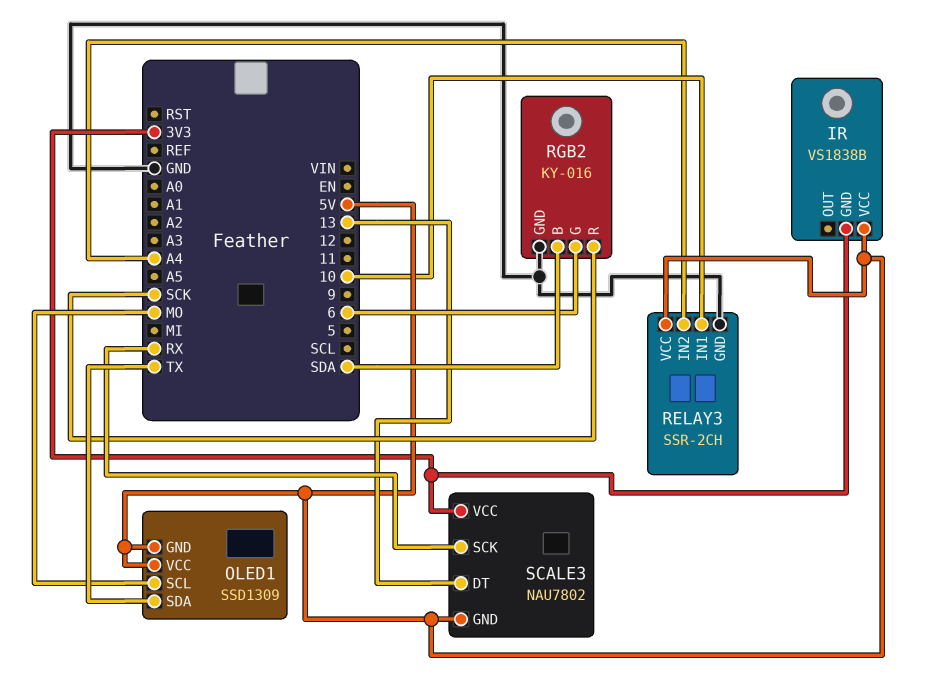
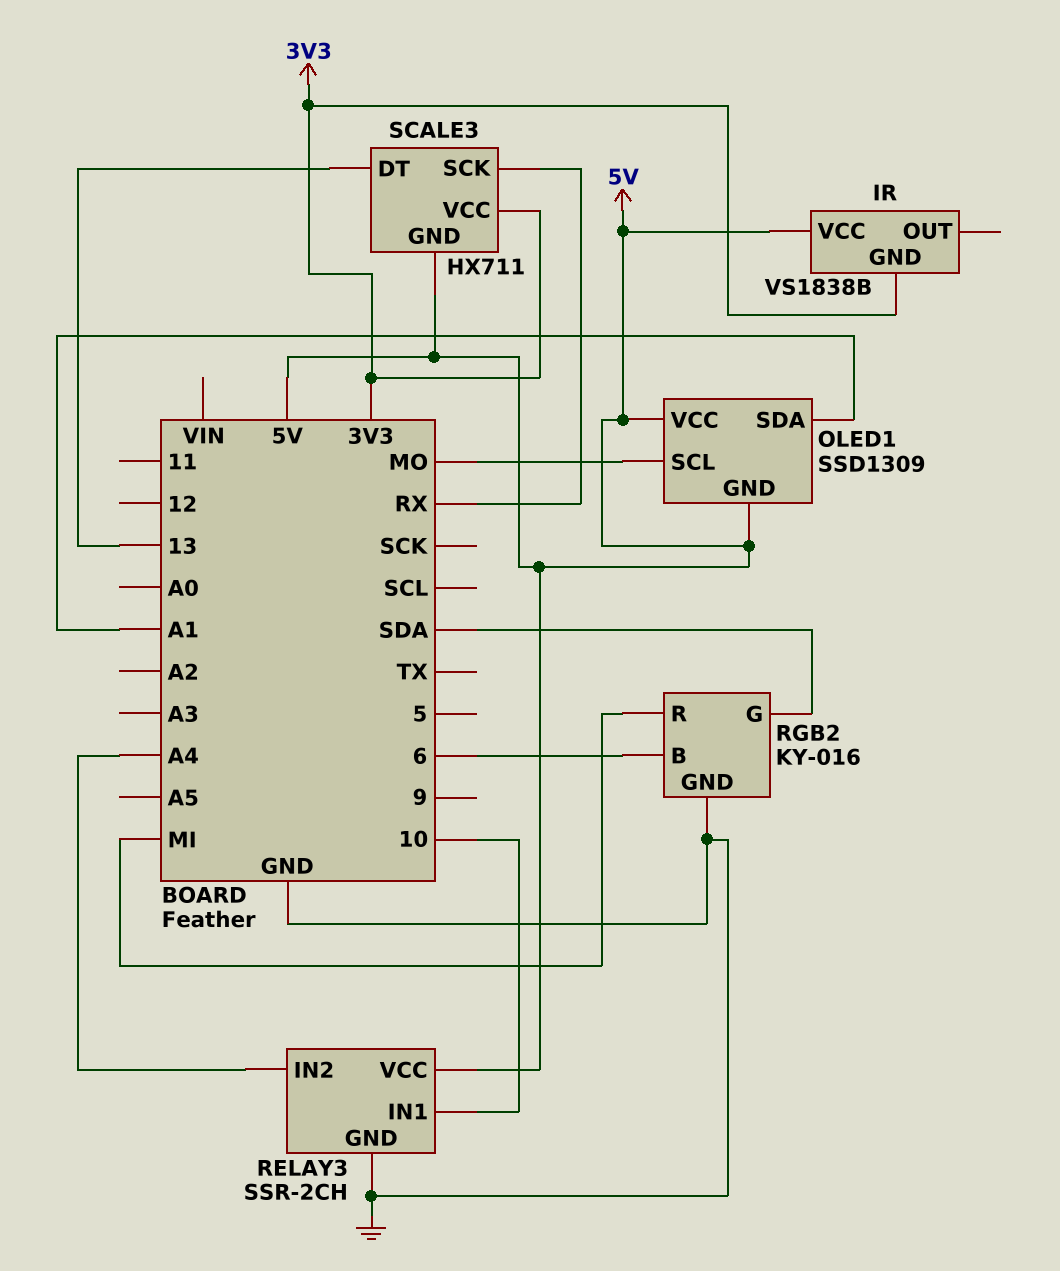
OLED1 pin SDA: TX -> A1
RGB2 pin B: SDA -> 6
RGB2 pin G: 6 -> SDA
RGB2 pin R: SCK -> MI
SCALE3: NAU7802 -> HX711

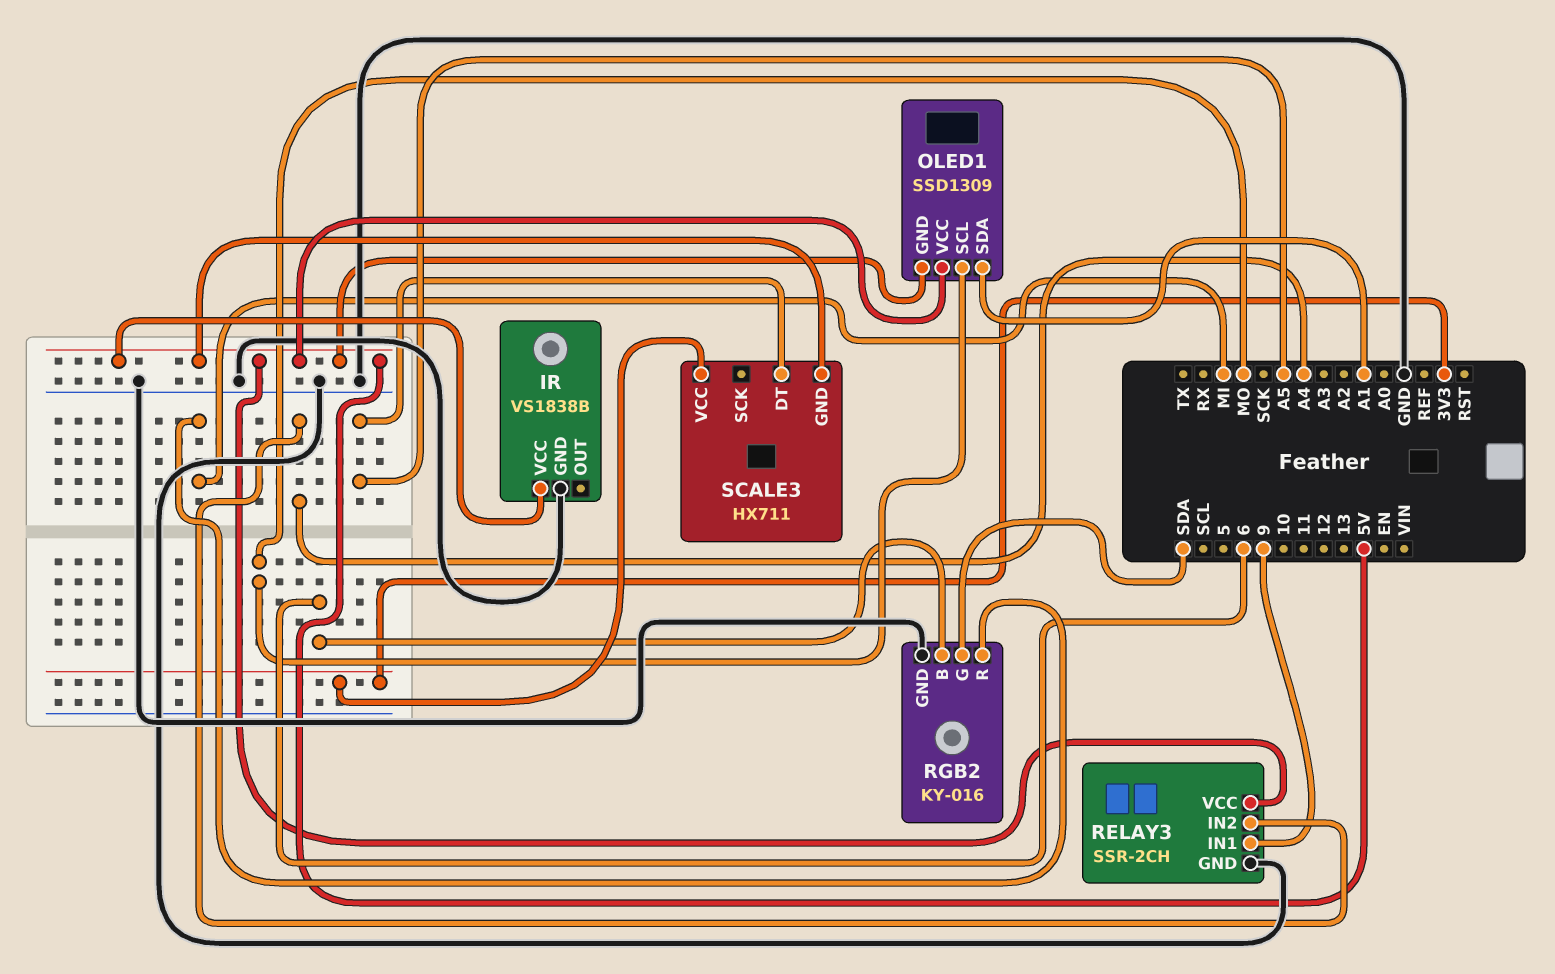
IR pin GND: 3V3 -> GND
RELAY3 pin IN1: 10 -> 9
SCALE3 pin DT: 13 -> A5
SCALE3 pin SCK: RX -> none

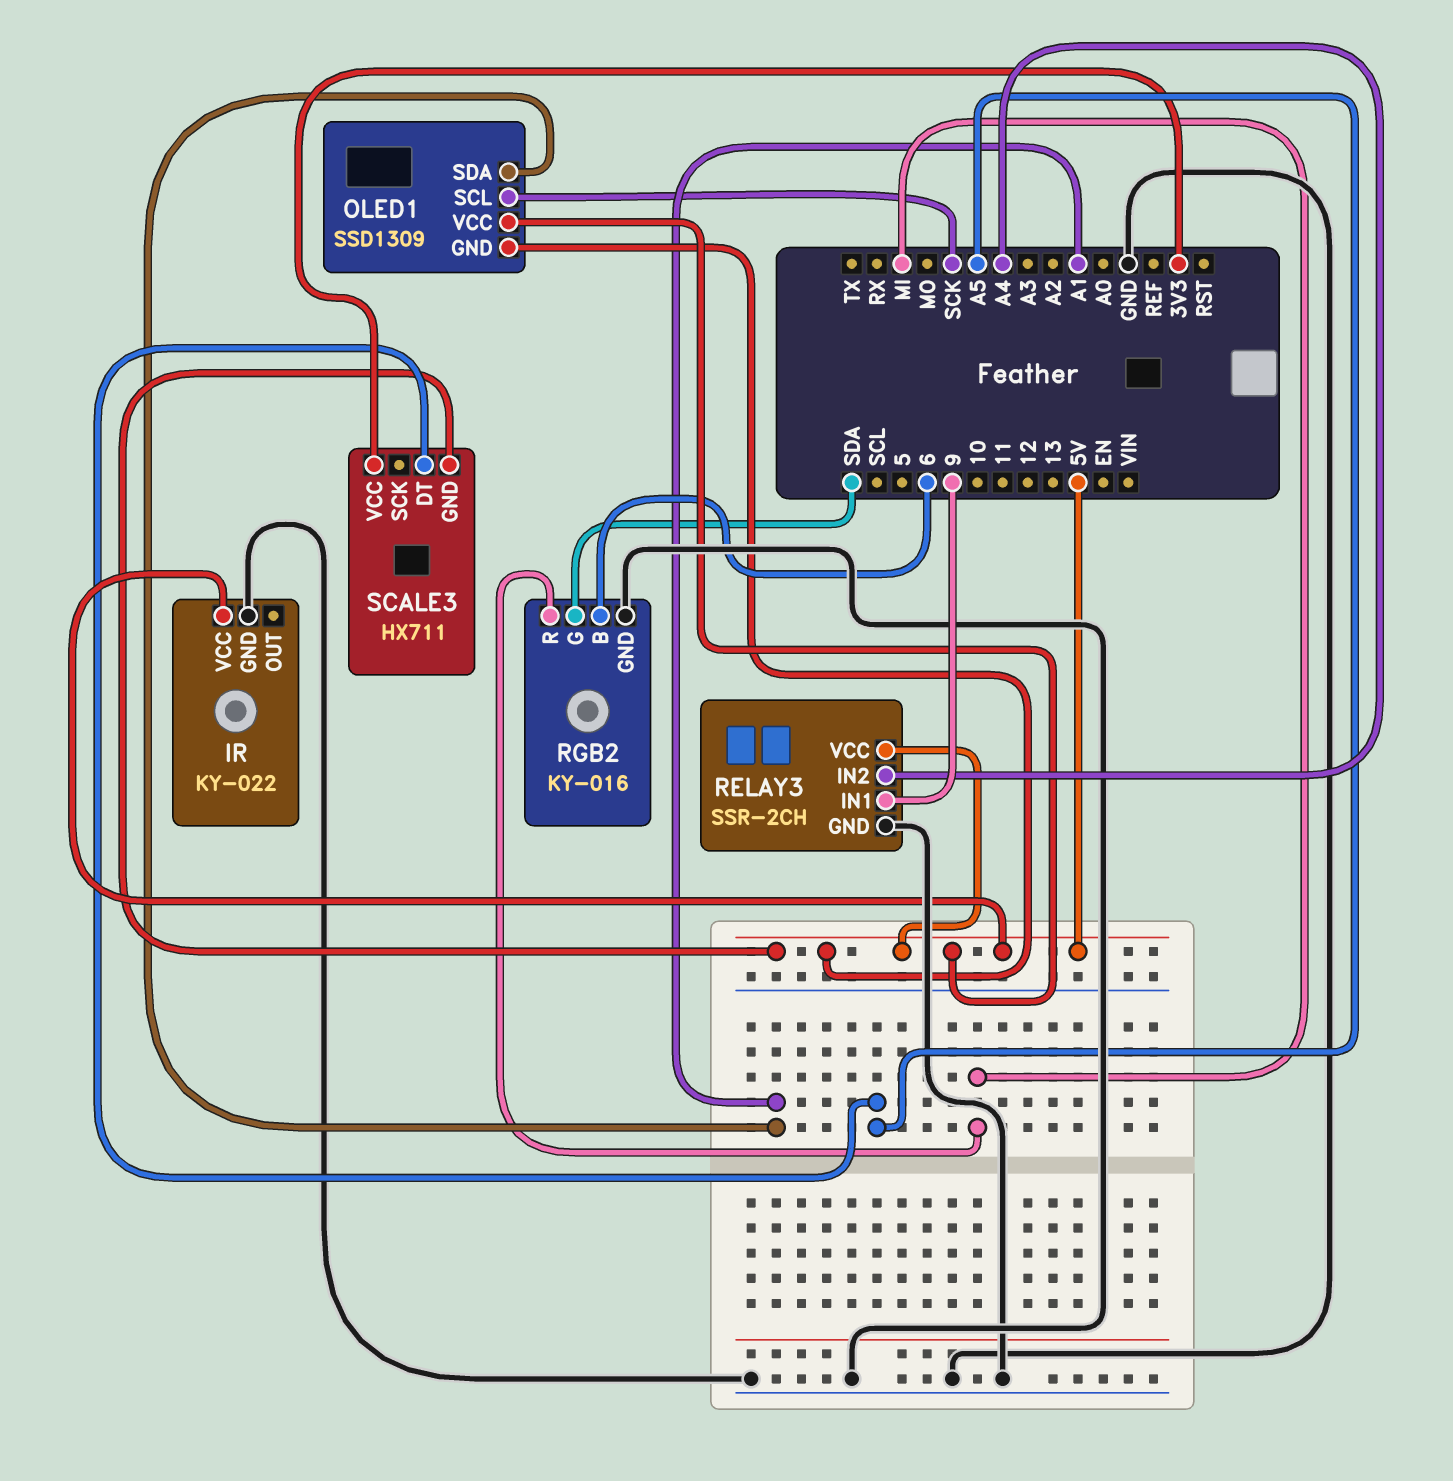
IR: VS1838B -> KY-022
OLED1 pin SCL: MO -> SCK

